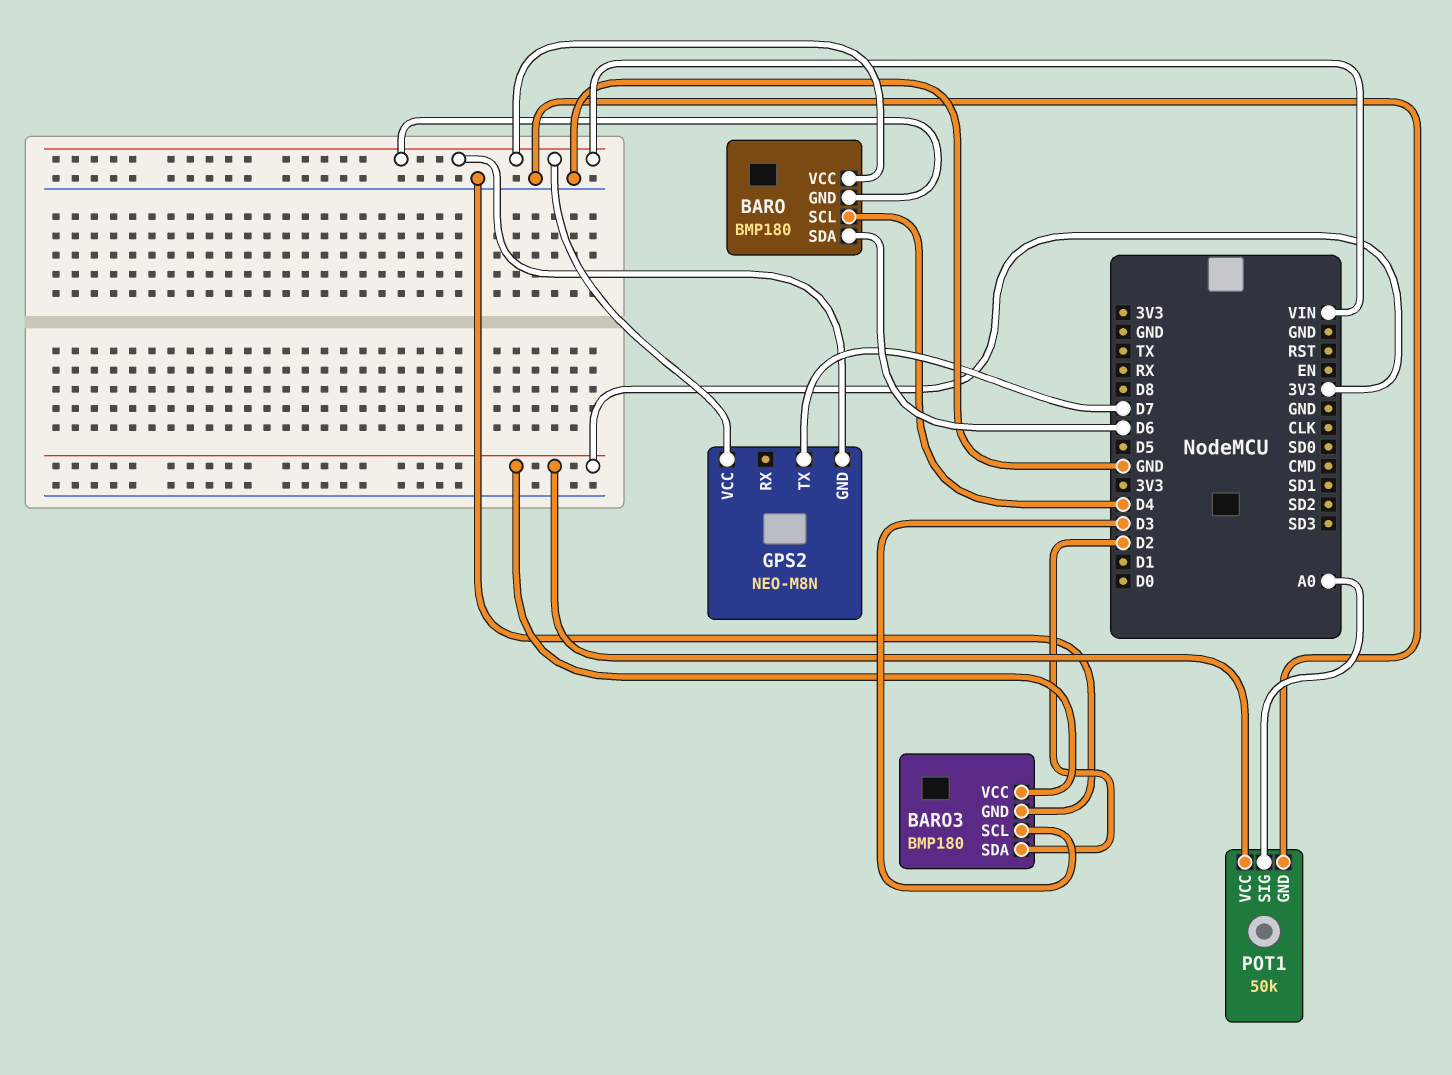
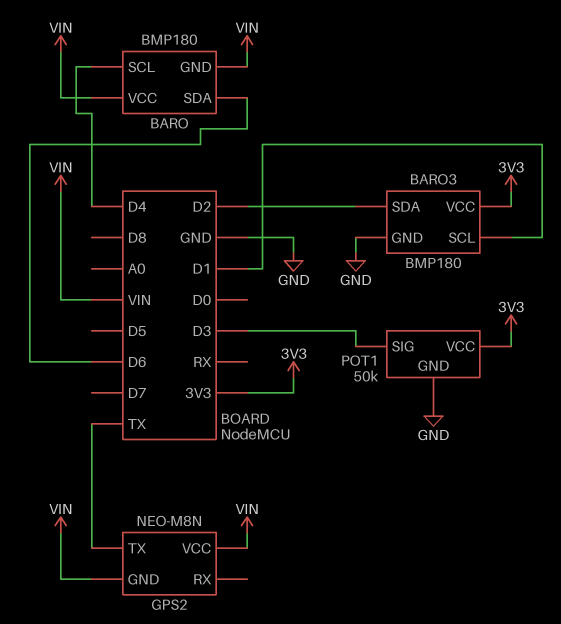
BARO3 pin SCL: D3 -> D1
GPS2 pin TX: D7 -> TX
POT1 pin SIG: A0 -> D3

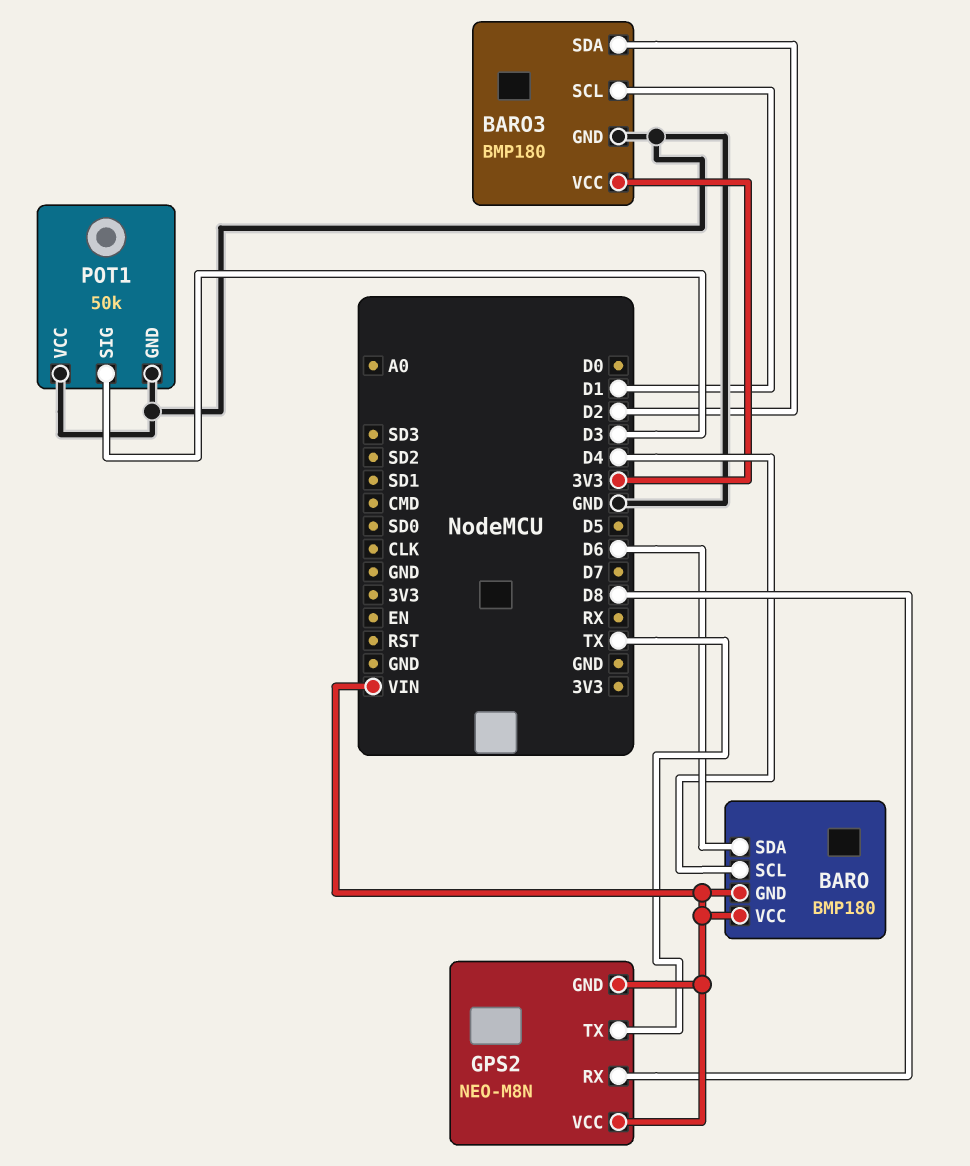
GPS2 pin RX: none -> D8
POT1 pin VCC: 3V3 -> GND

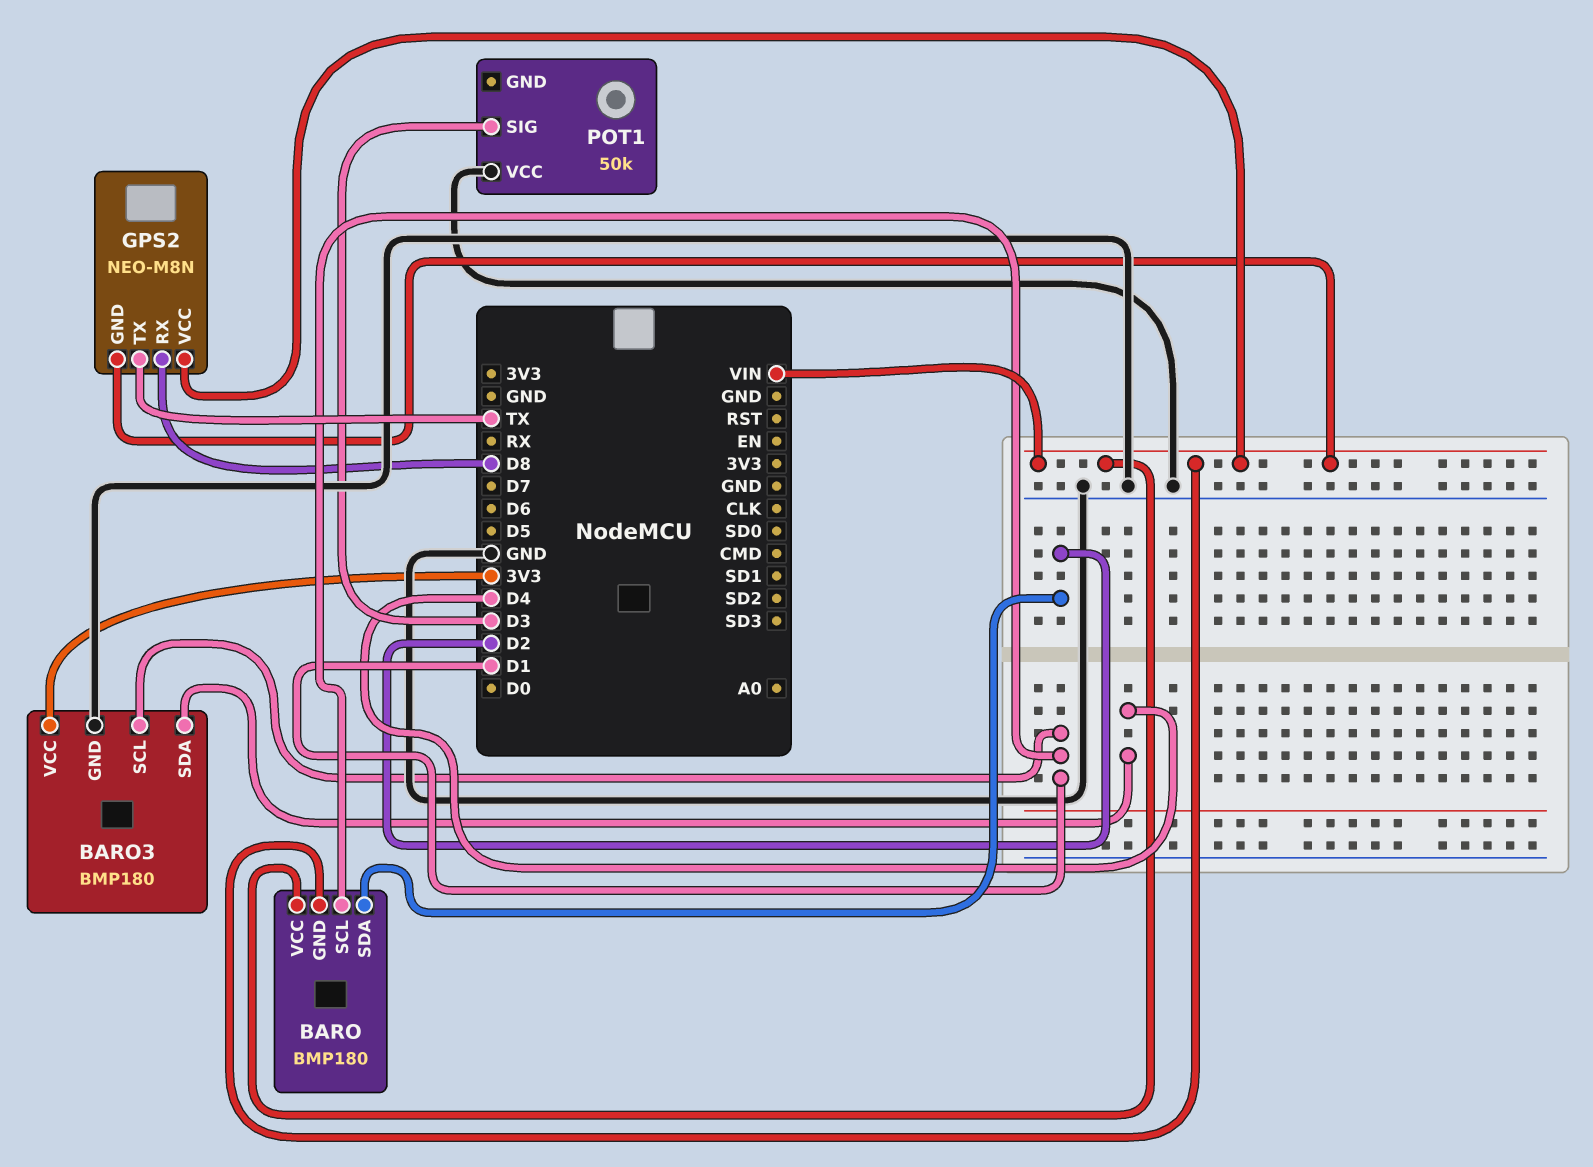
BARO pin SCL: D4 -> D1
BARO pin SDA: D6 -> D2
BARO3 pin SDA: D2 -> D4
POT1 pin GND: GND -> none

